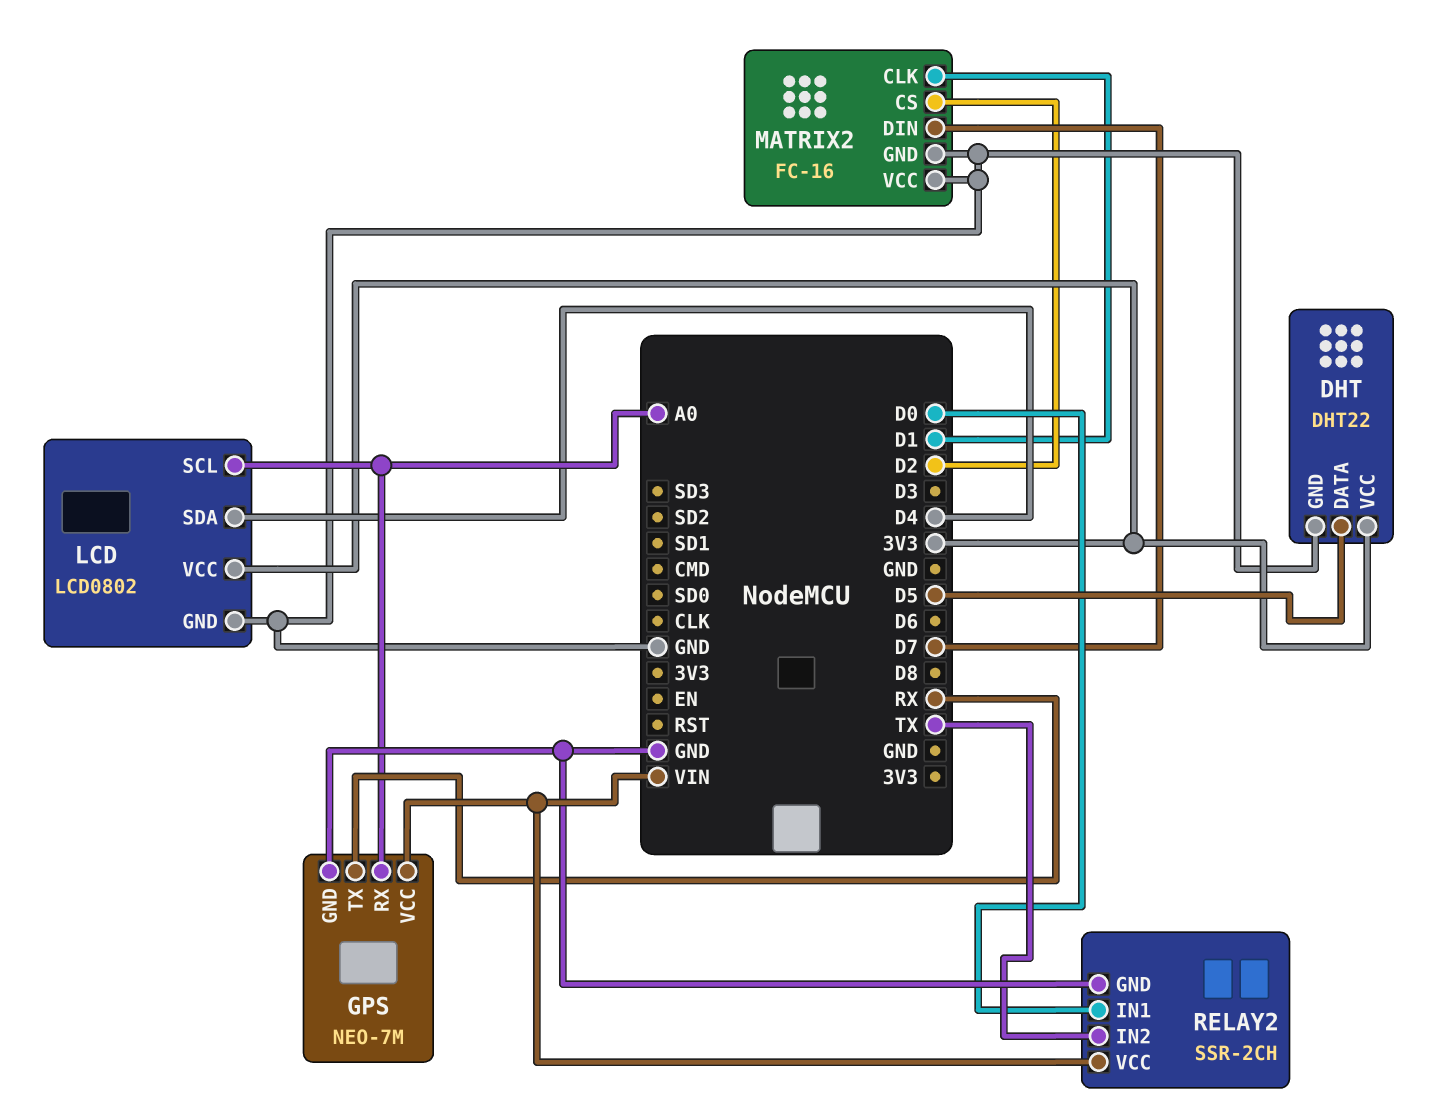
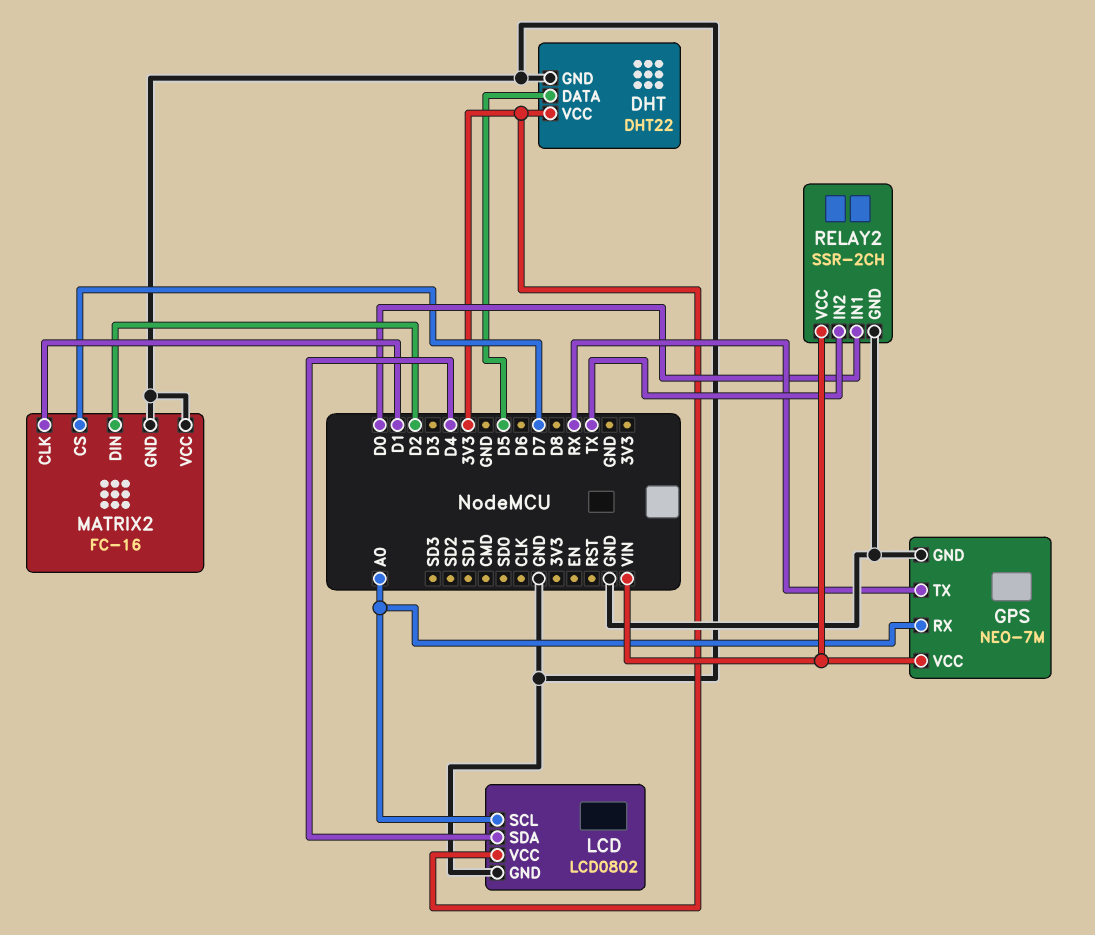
MATRIX2 pin CS: D2 -> D7
MATRIX2 pin DIN: D7 -> D2

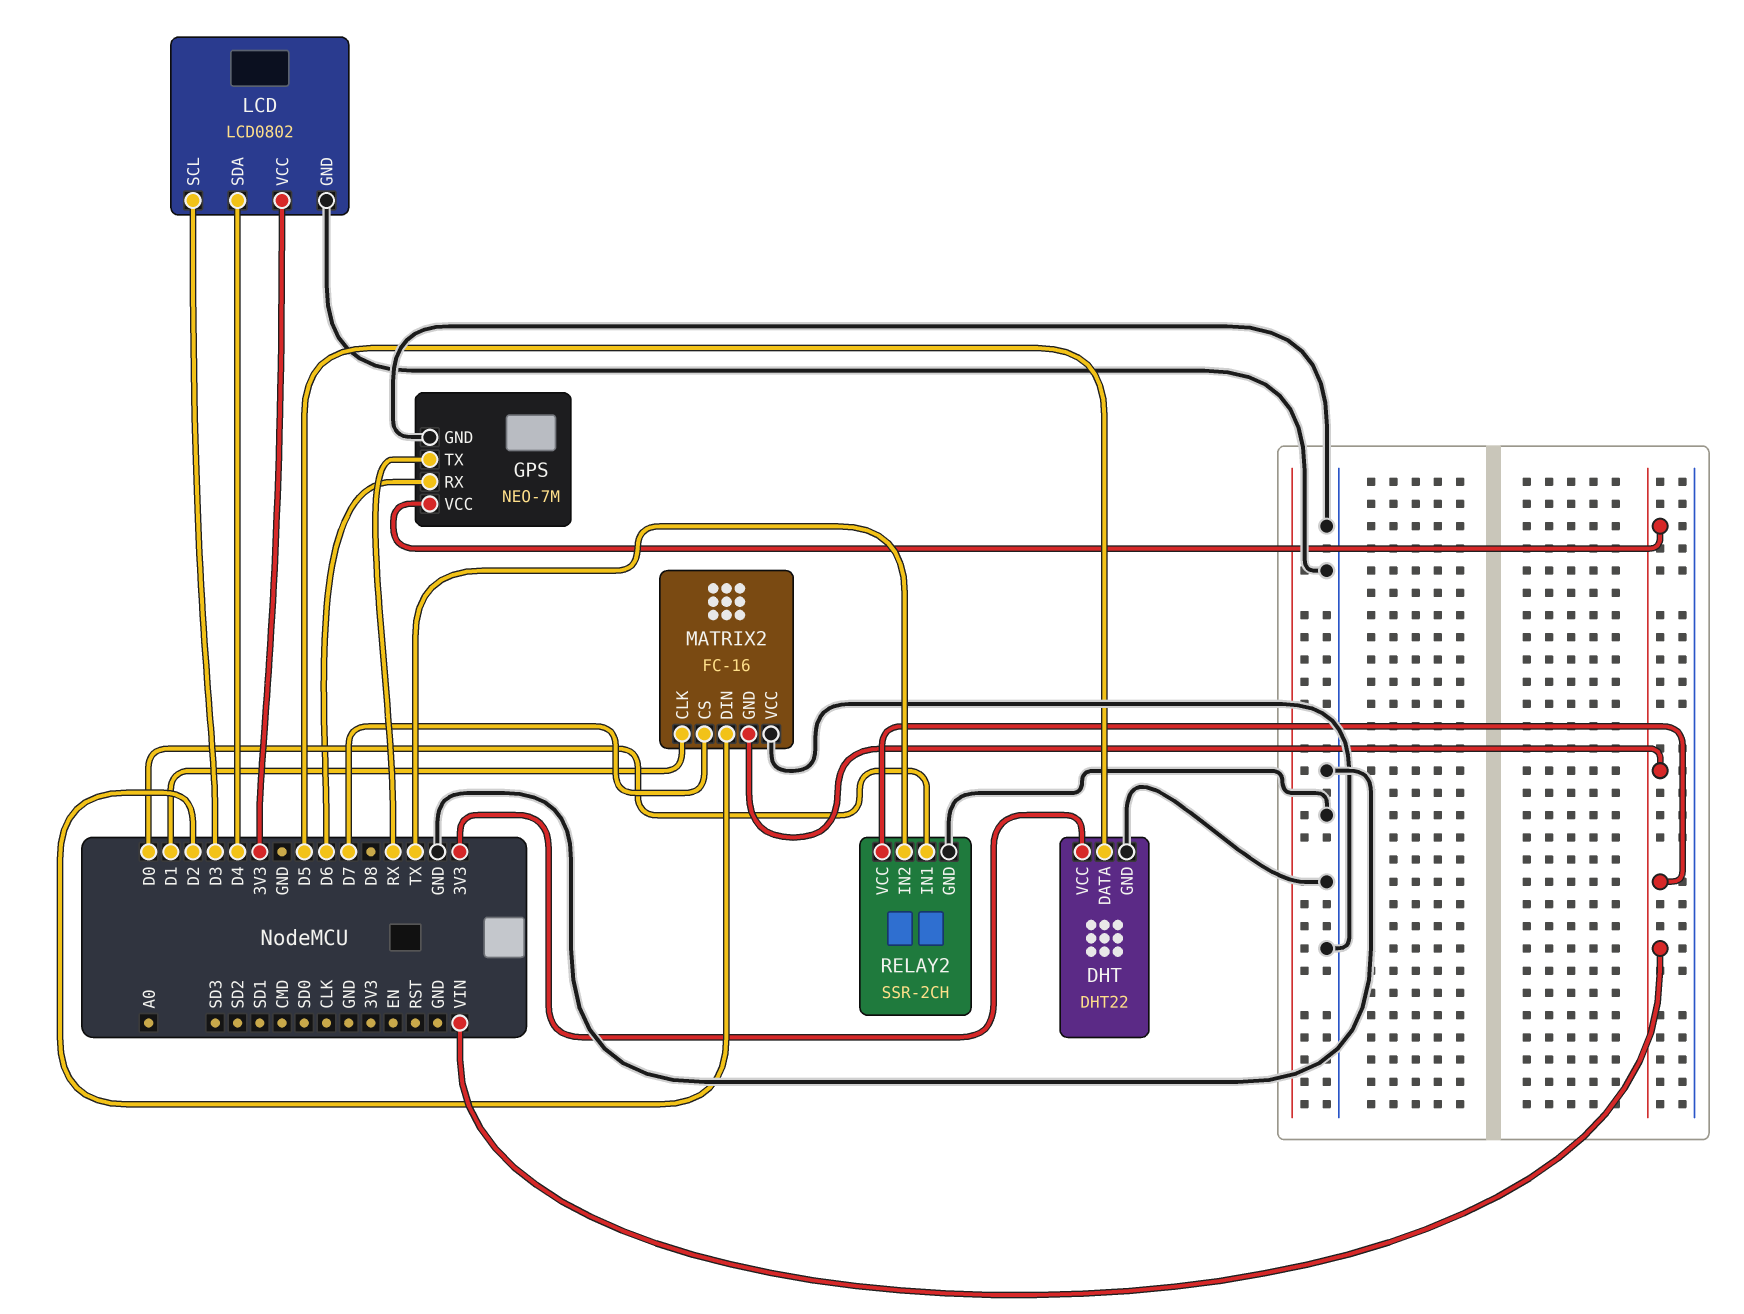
GPS pin RX: A0 -> D6
LCD pin SCL: A0 -> D3
MATRIX2 pin GND: GND -> VIN

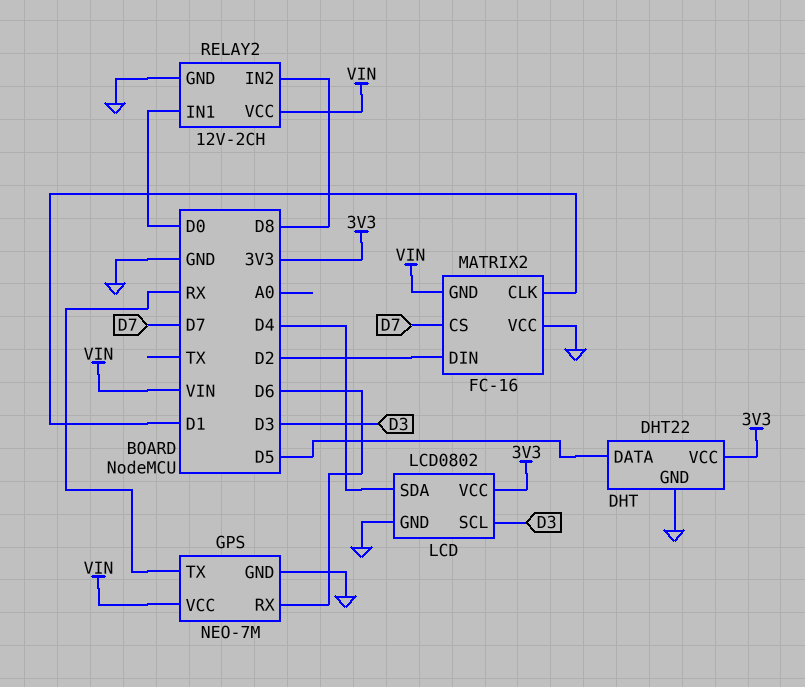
RELAY2: SSR-2CH -> 12V-2CH
RELAY2 pin IN2: TX -> D8

